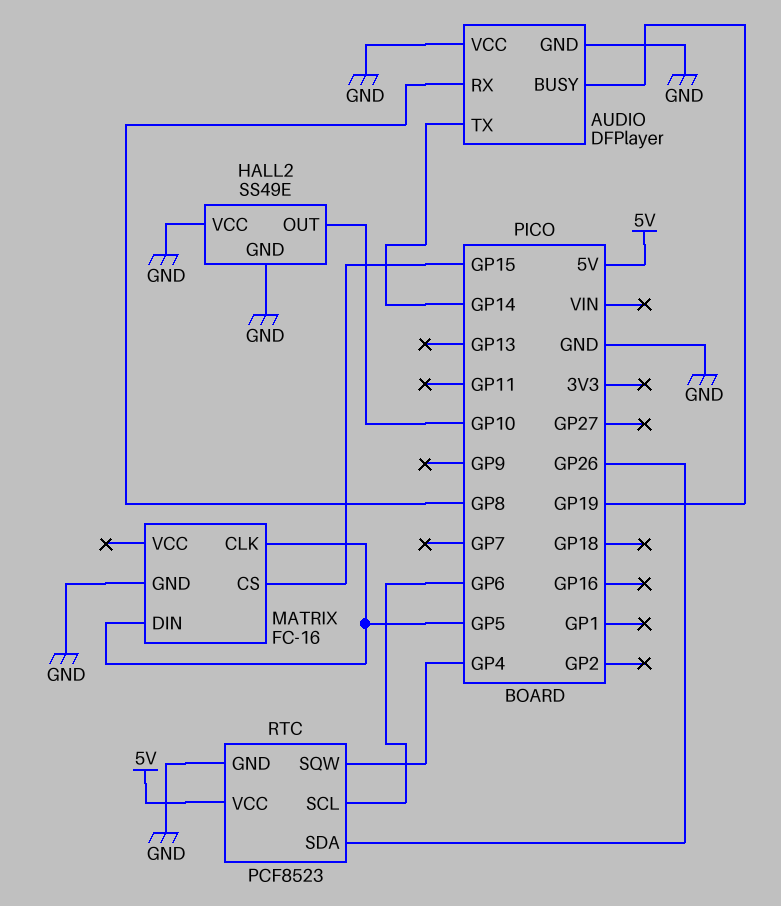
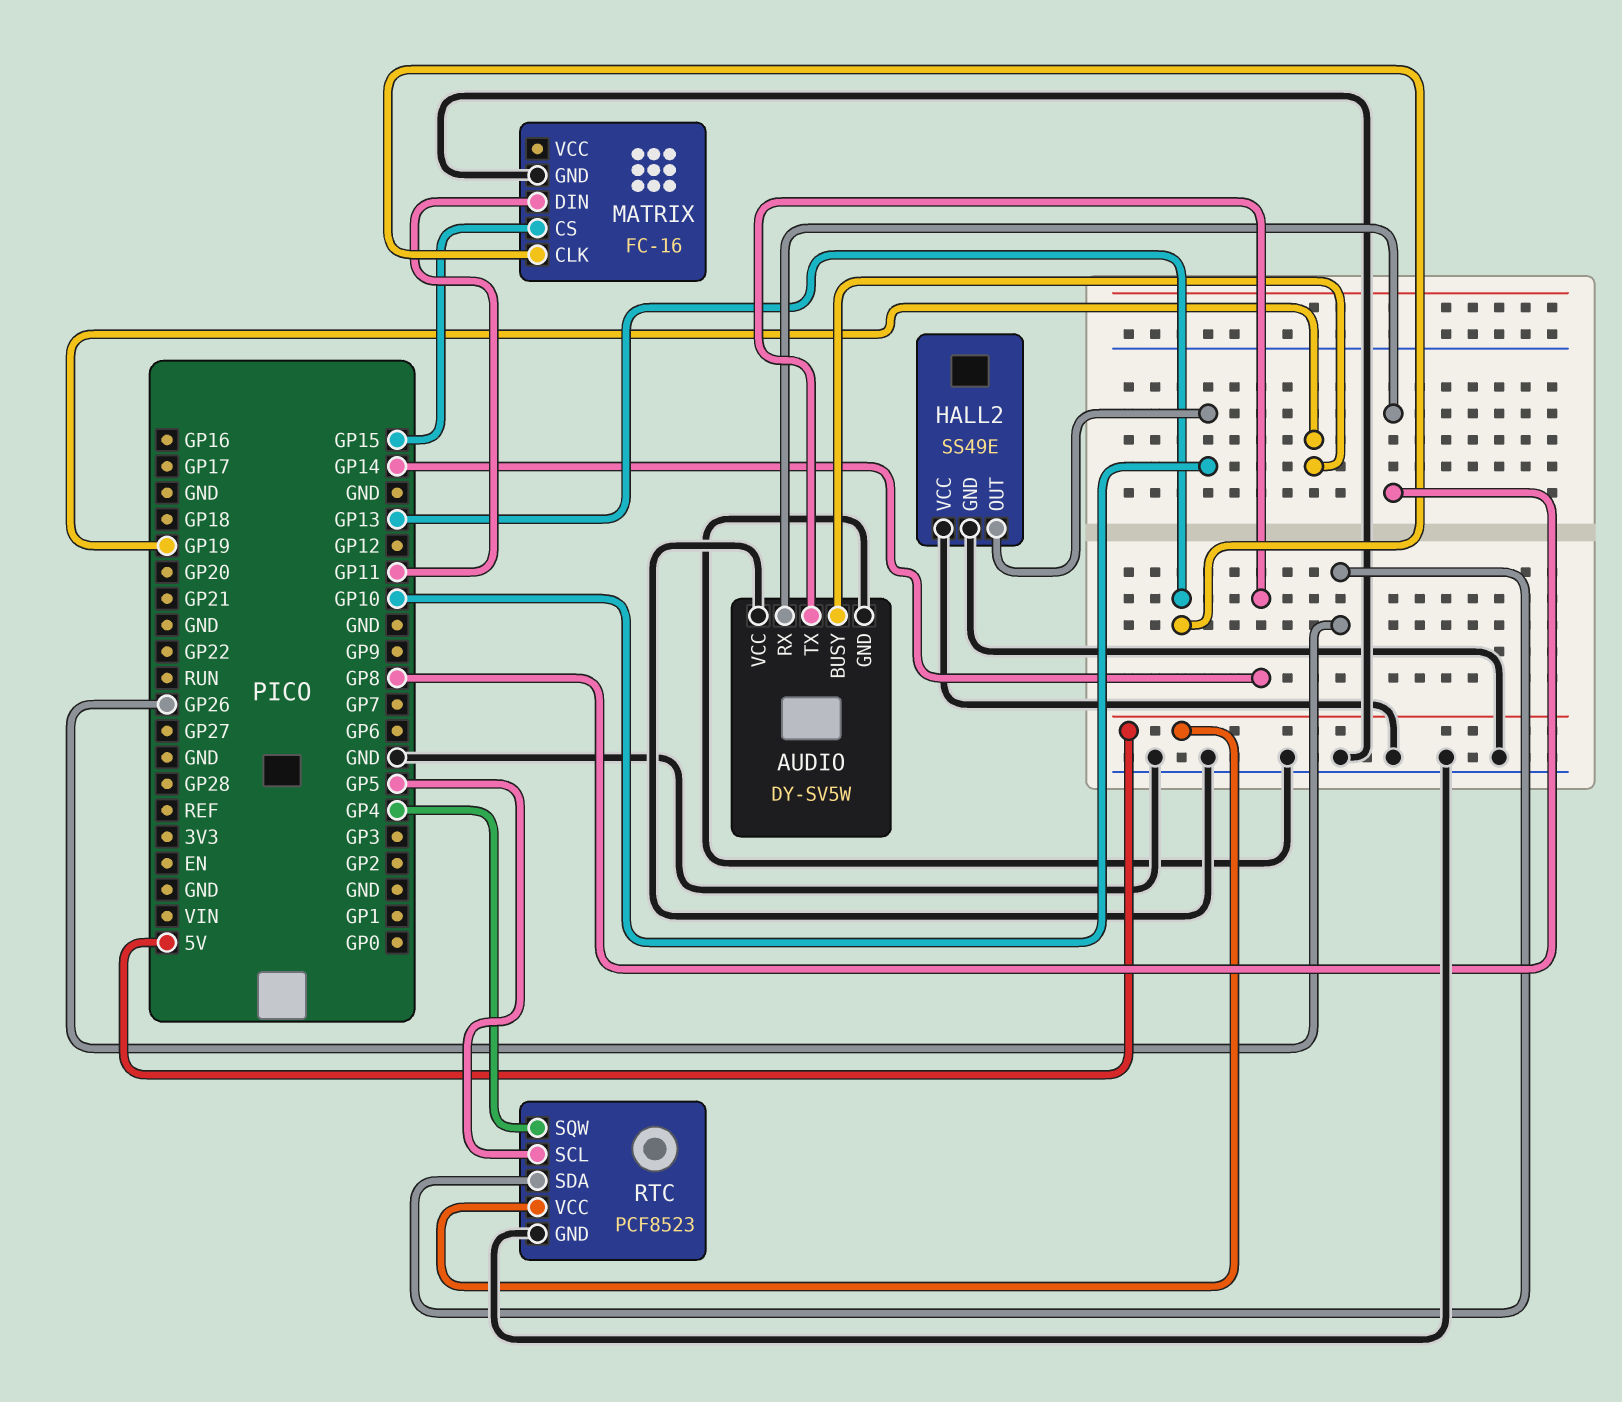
AUDIO: DFPlayer -> DY-SV5W
MATRIX pin CLK: GP5 -> GP13
MATRIX pin DIN: GP5 -> GP11
RTC pin SCL: GP6 -> GP5

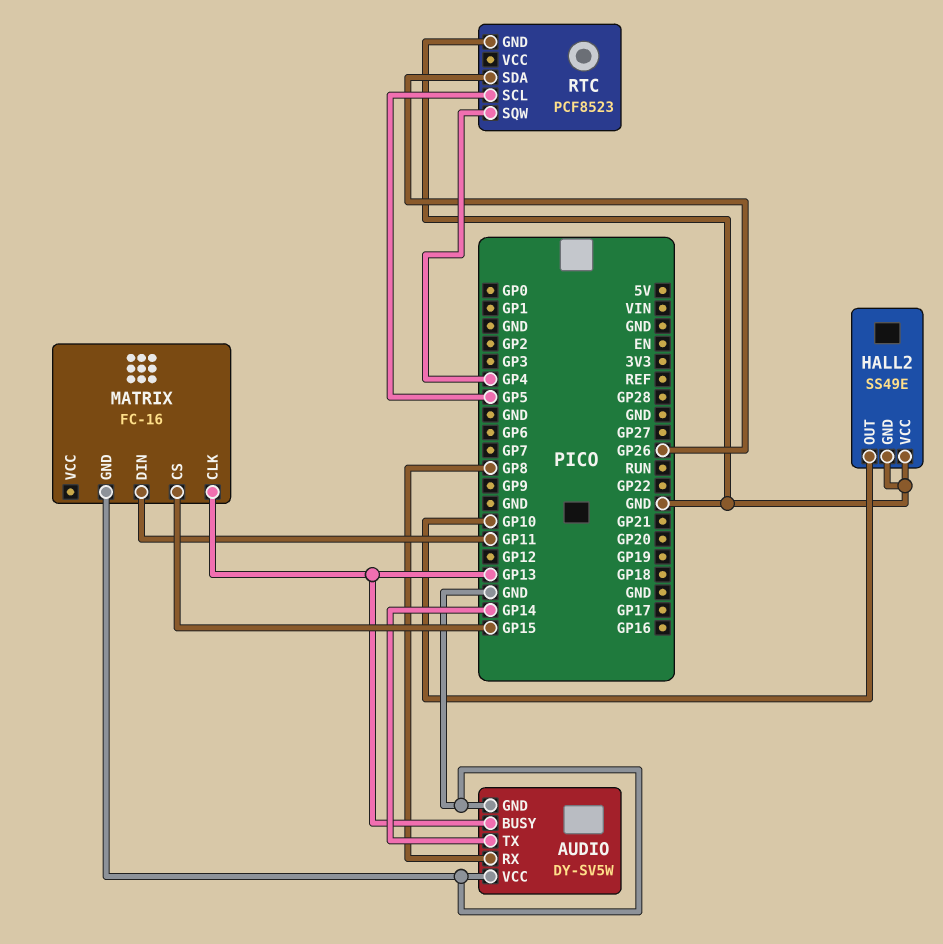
AUDIO pin BUSY: GP19 -> GP13
RTC pin VCC: 5V -> none

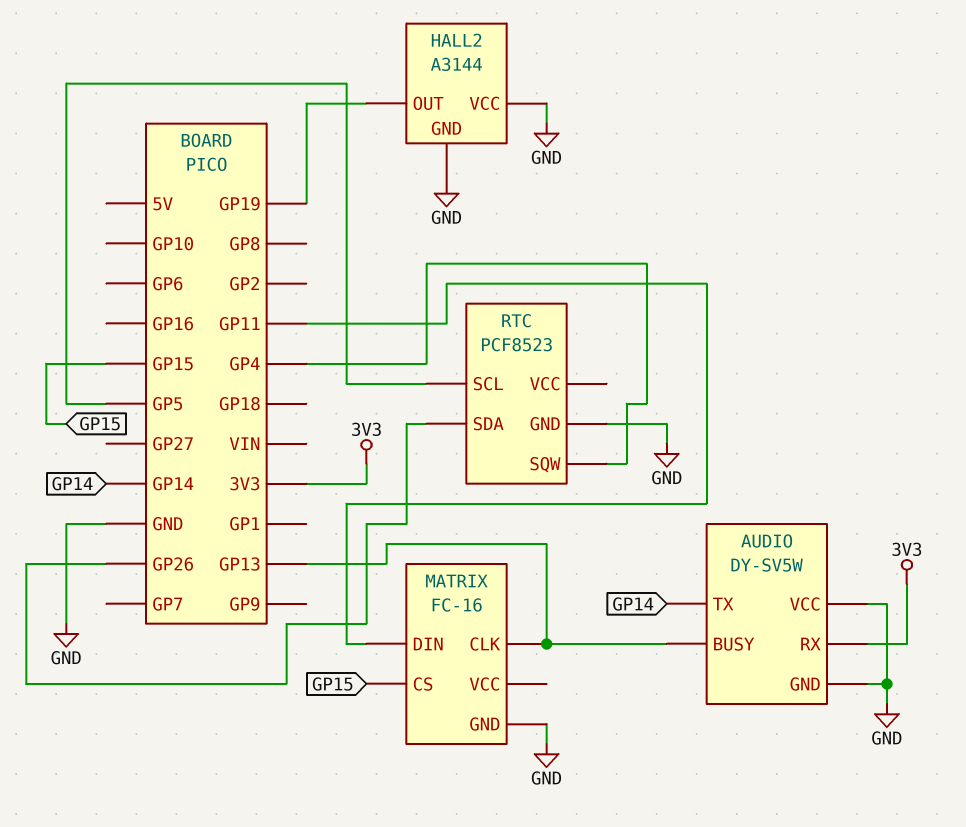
AUDIO pin RX: GP8 -> 3V3
HALL2: SS49E -> A3144
HALL2 pin OUT: GP10 -> GP19

